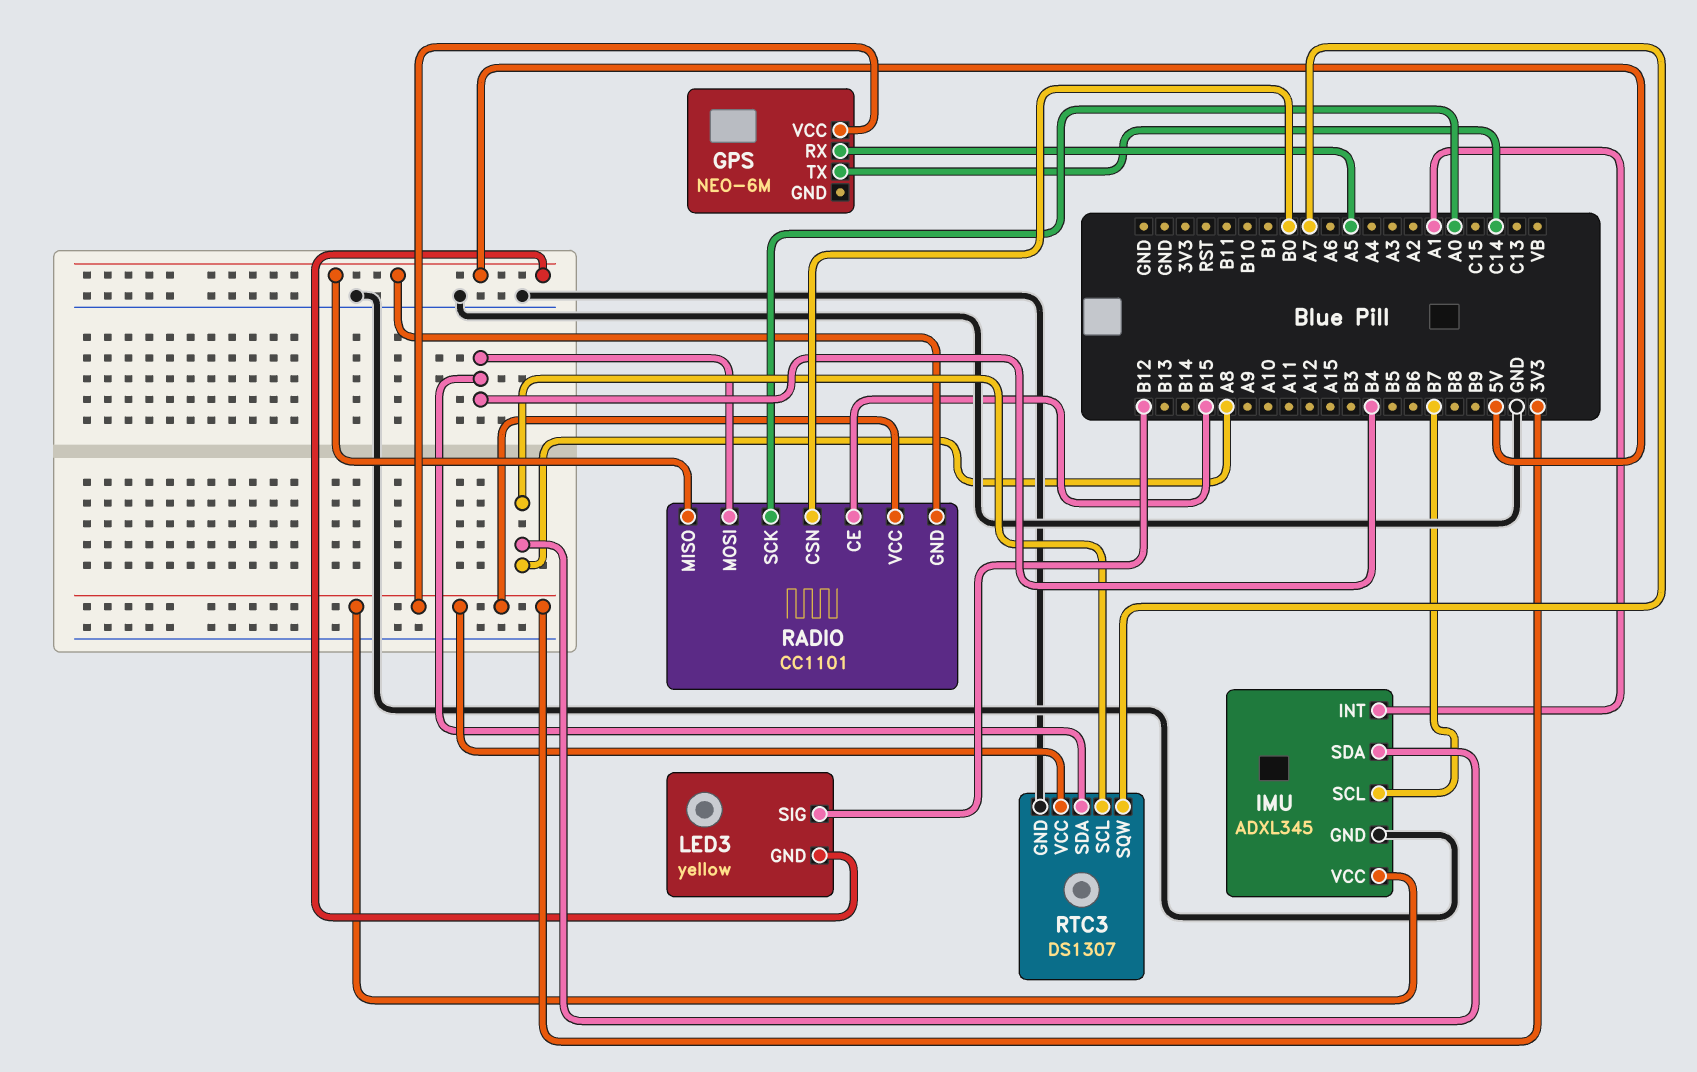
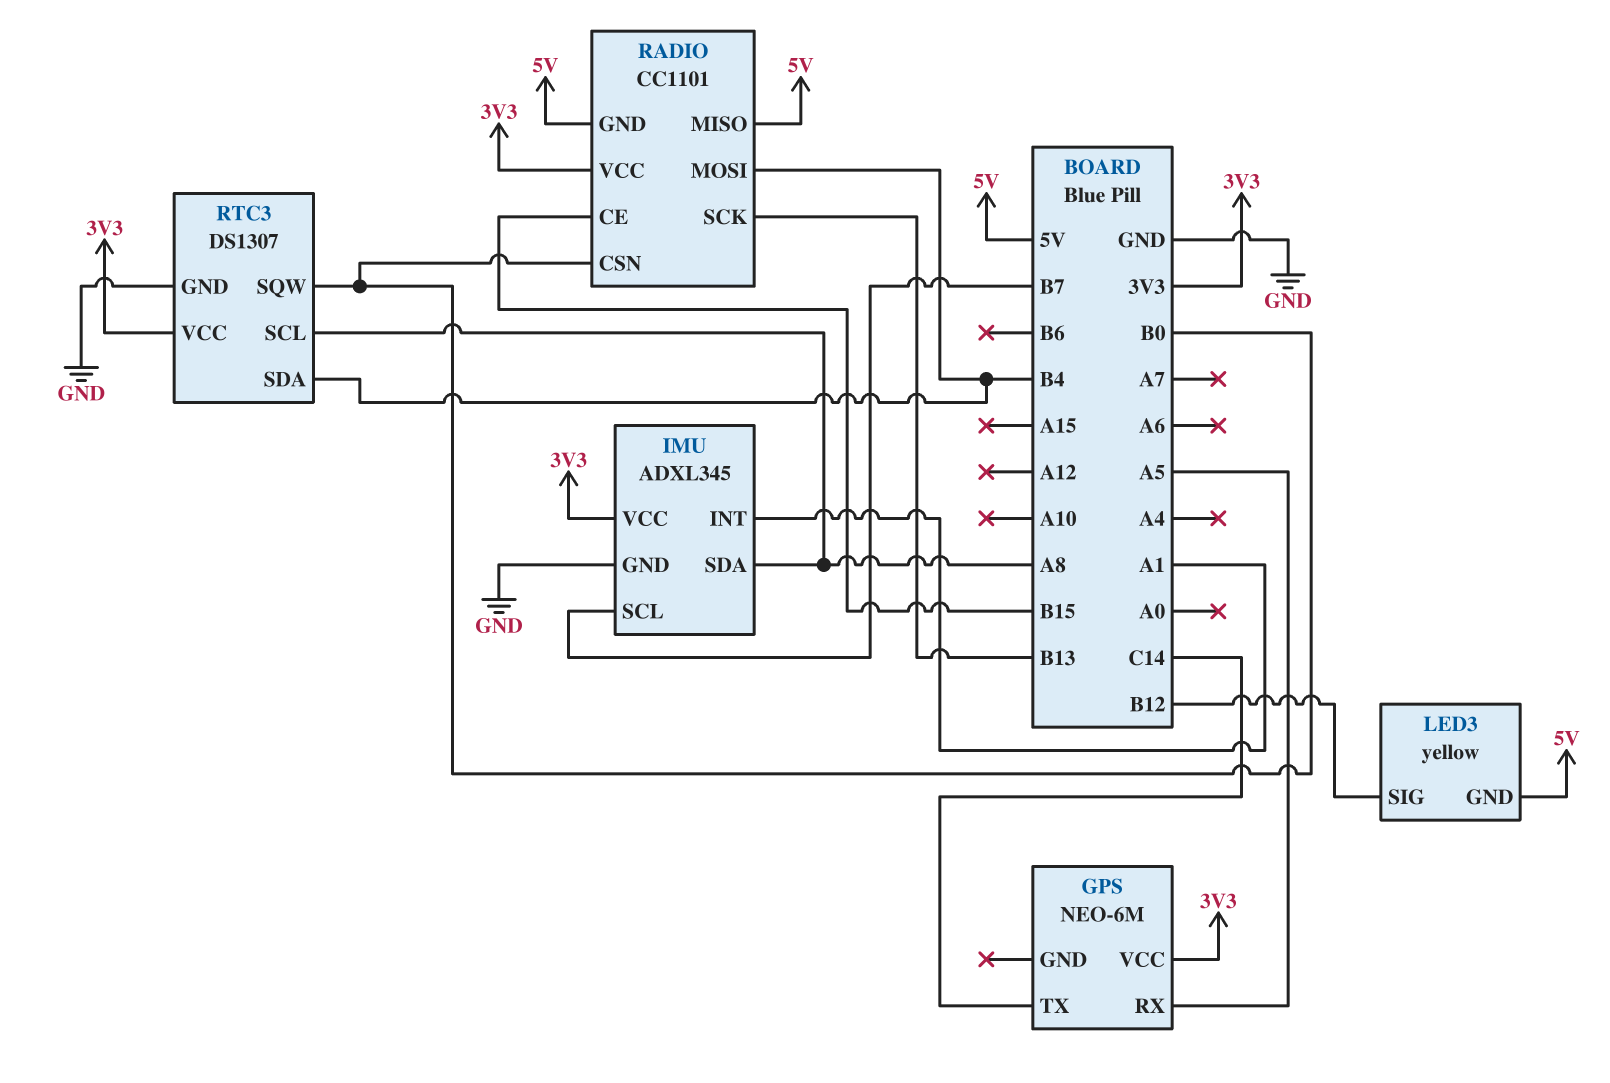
RADIO pin SCK: A0 -> B13
RTC3 pin SQW: A7 -> B0

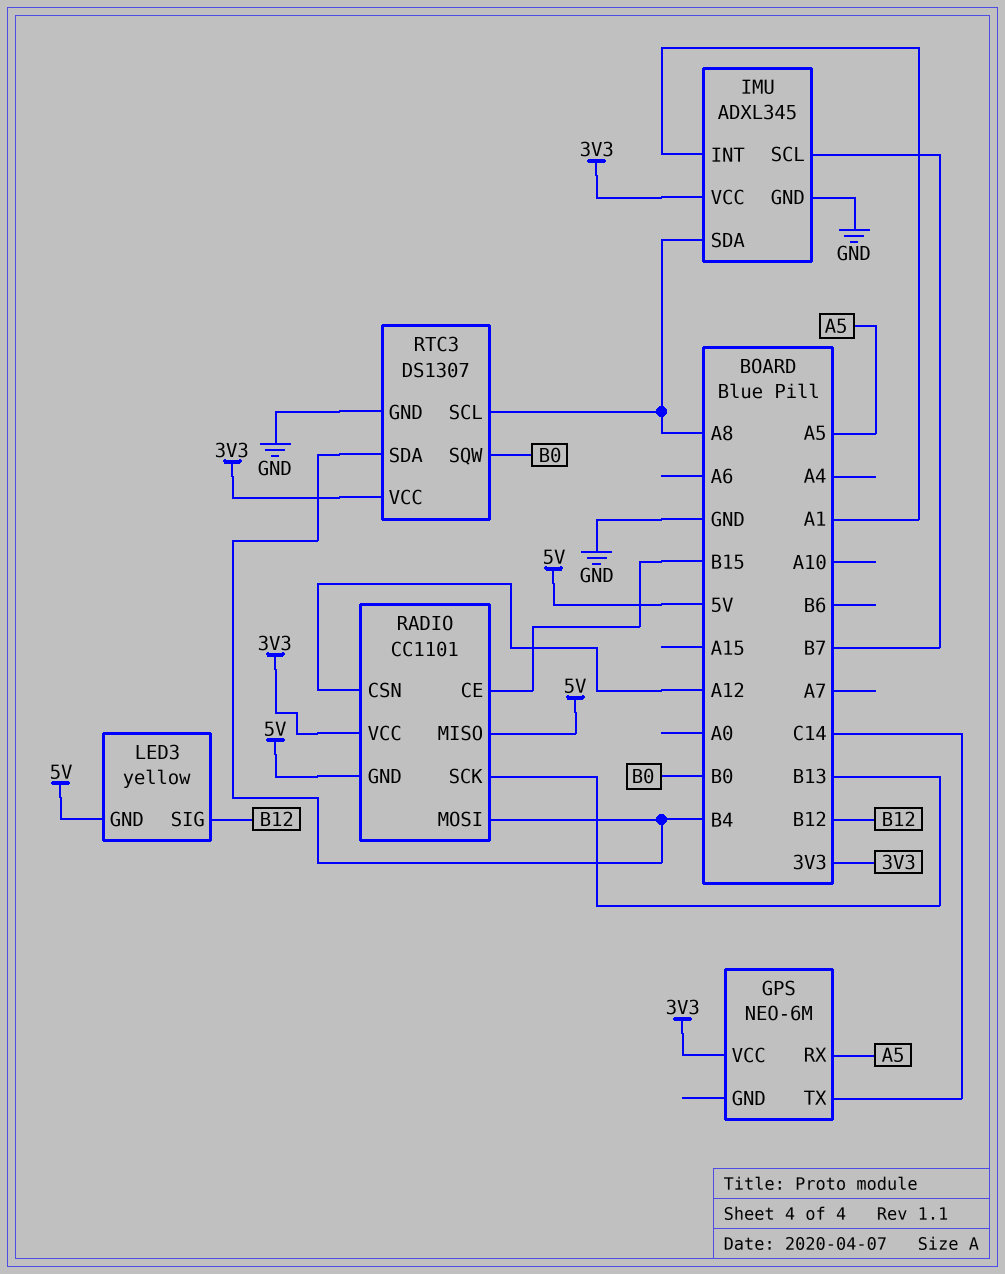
RADIO pin CSN: B0 -> A12

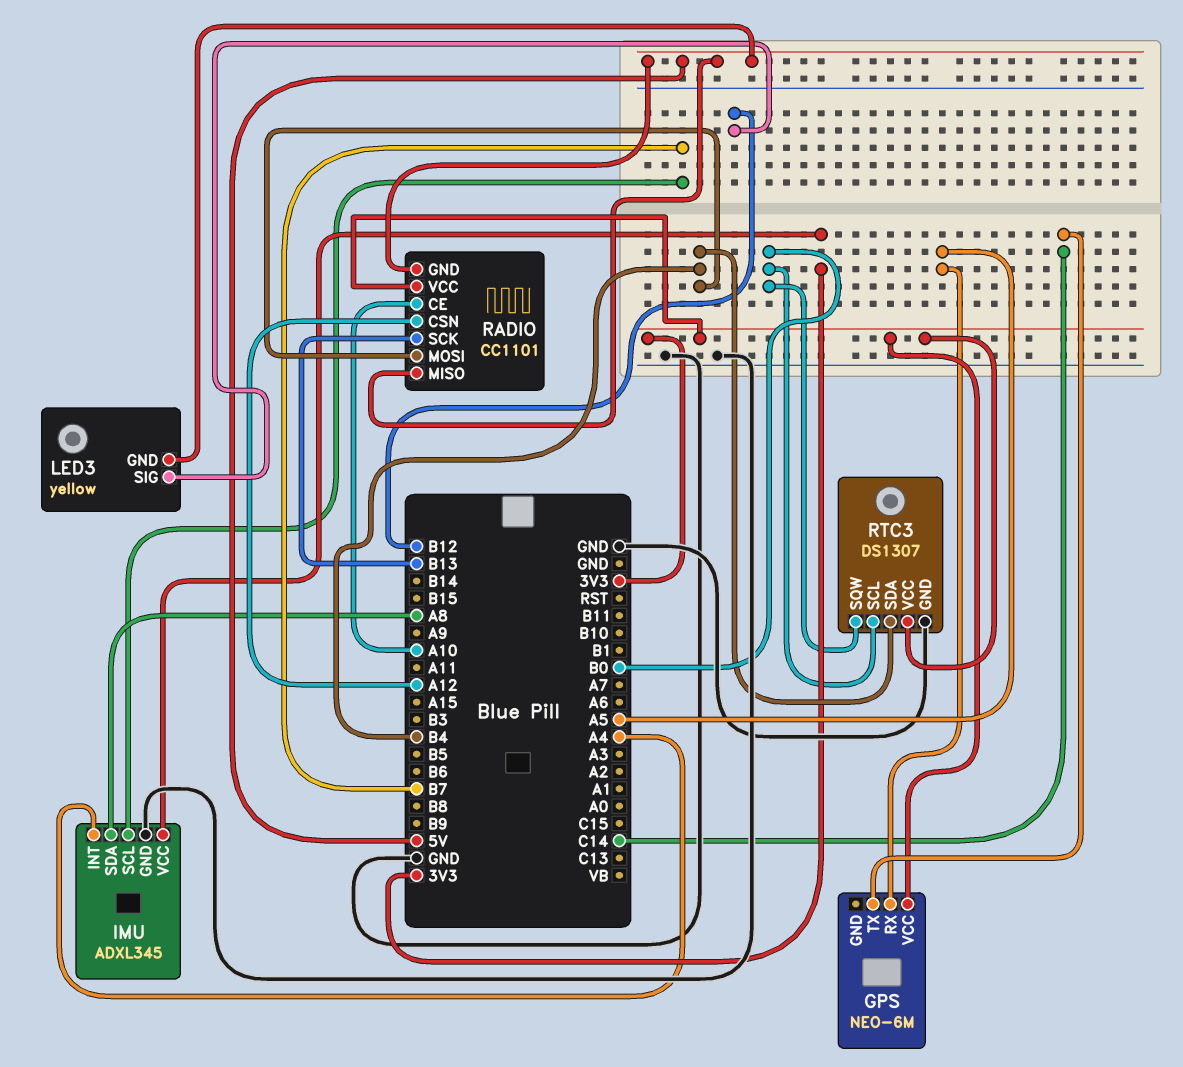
IMU pin INT: A1 -> A4
RADIO pin CE: B15 -> A10
RTC3 pin SCL: A8 -> B0

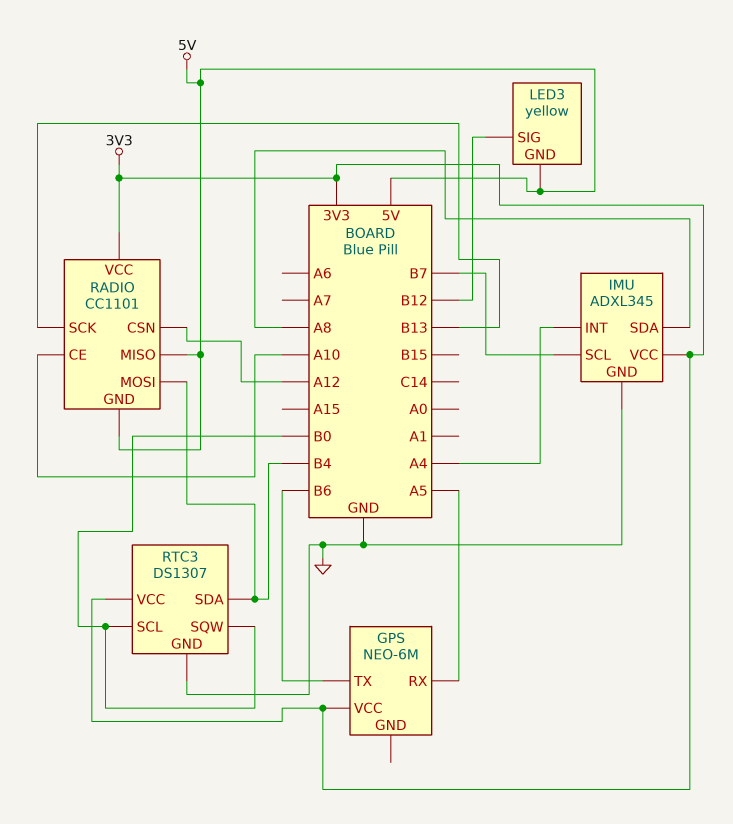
GPS pin TX: C14 -> B6

